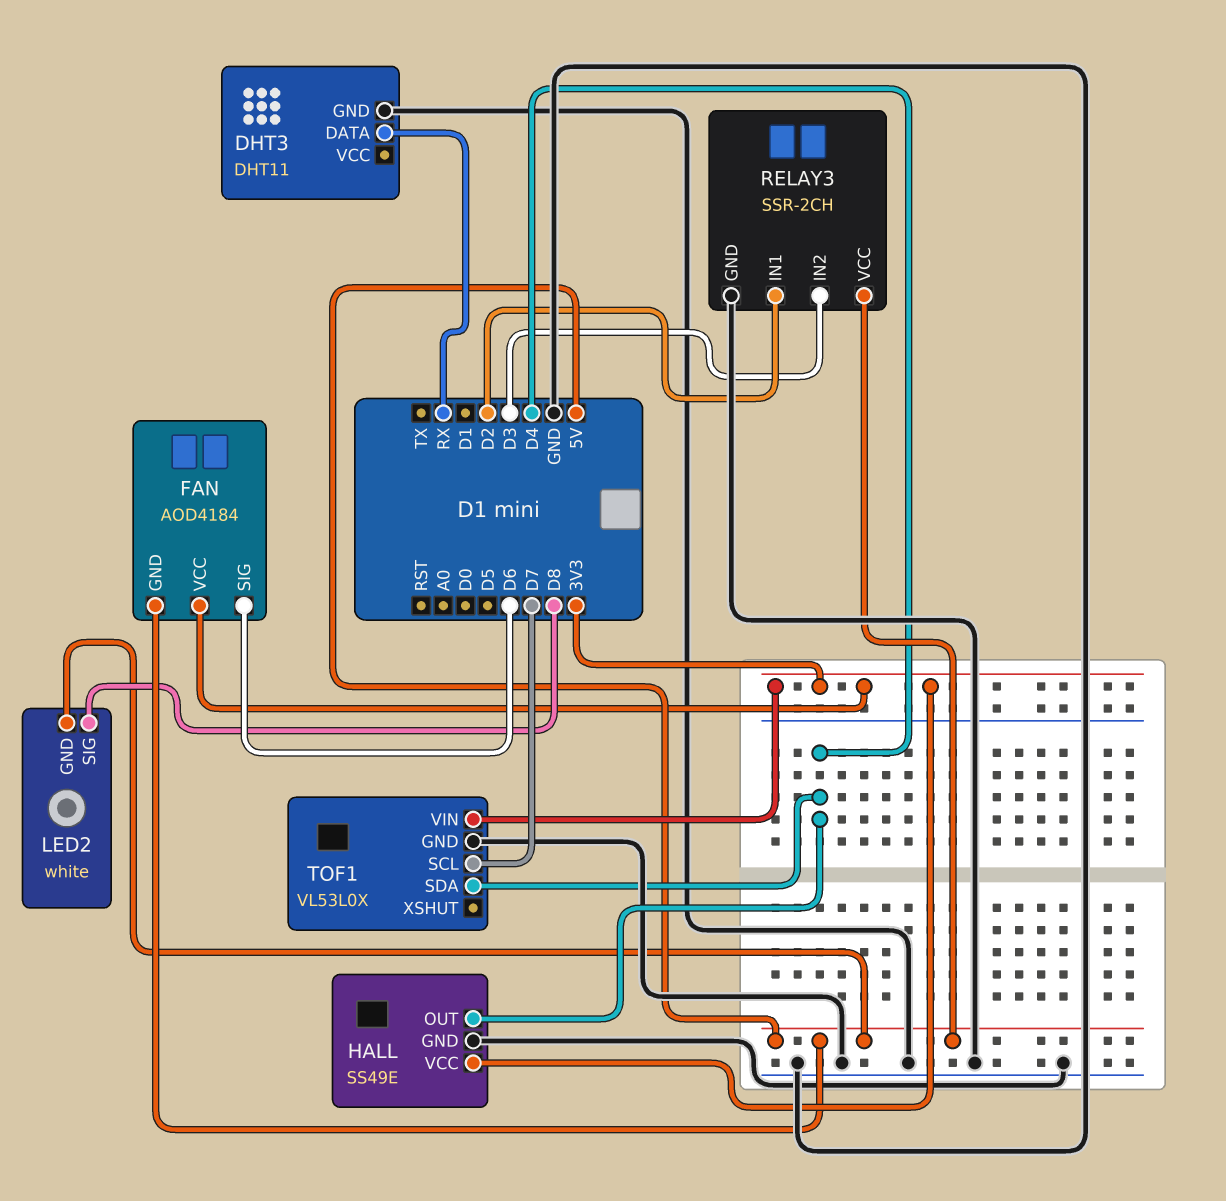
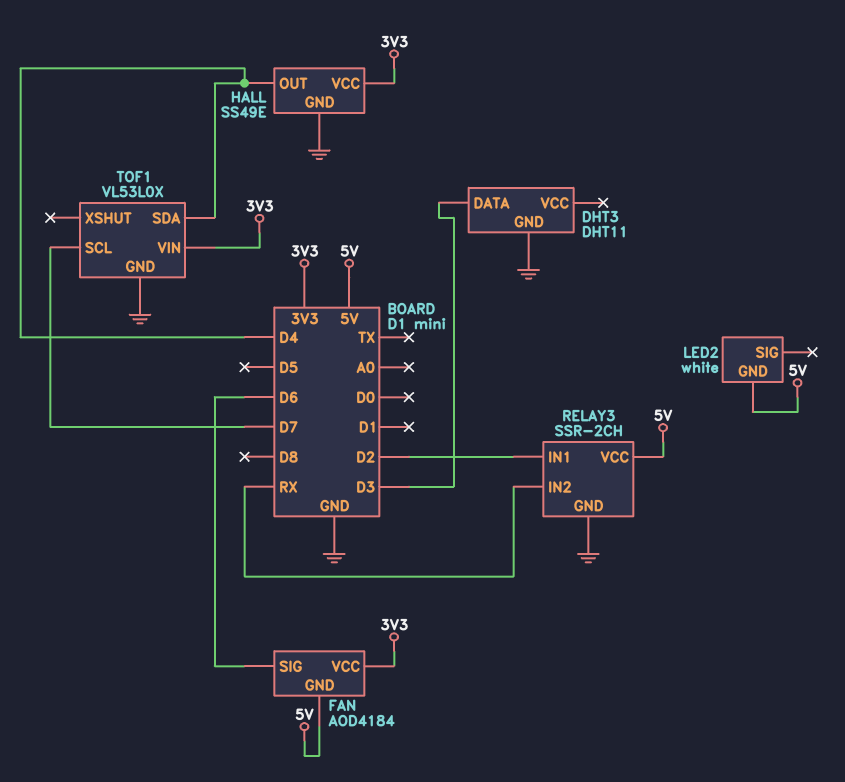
DHT3 pin DATA: RX -> D3
LED2 pin SIG: D8 -> none
RELAY3 pin IN2: D3 -> RX

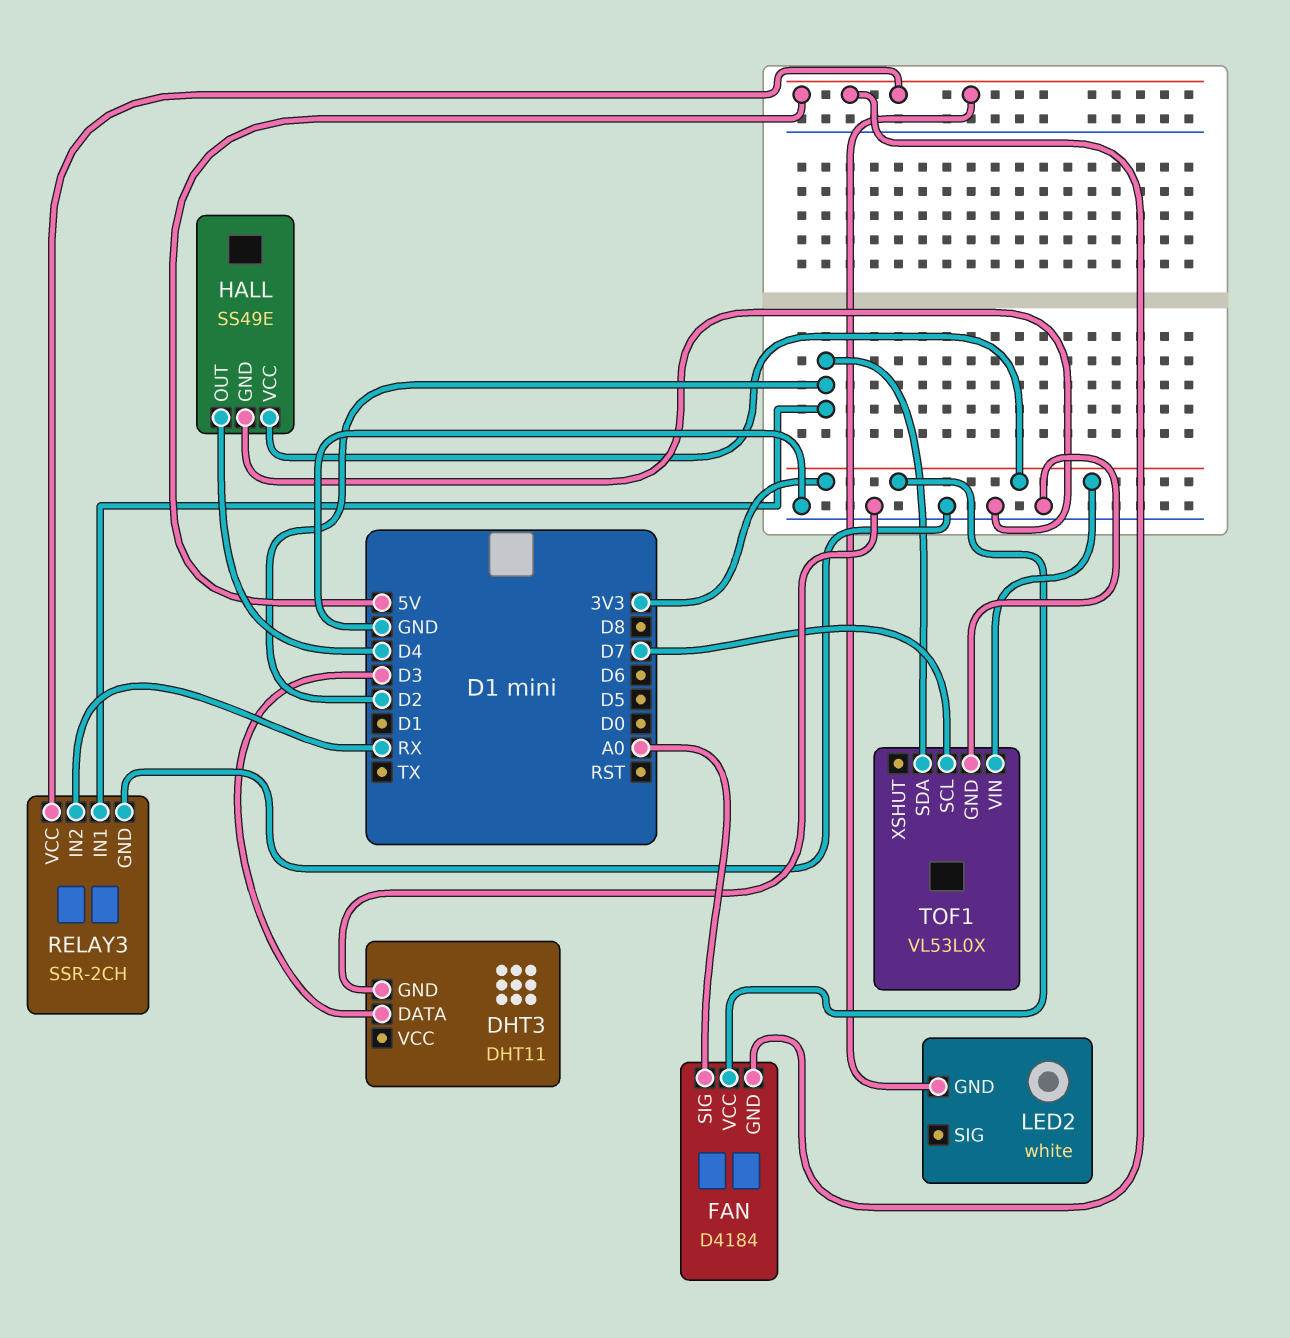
FAN: AOD4184 -> D4184
FAN pin SIG: D6 -> A0
TOF1 pin SDA: D4 -> D2

